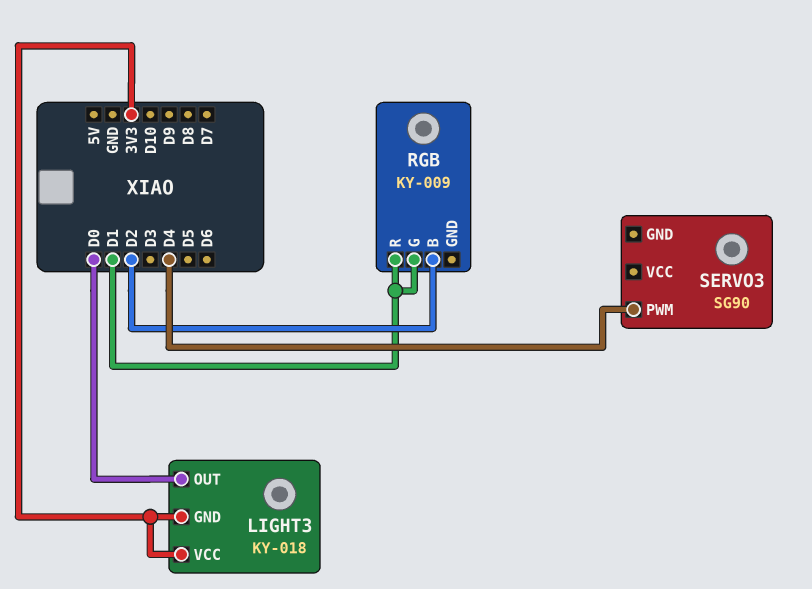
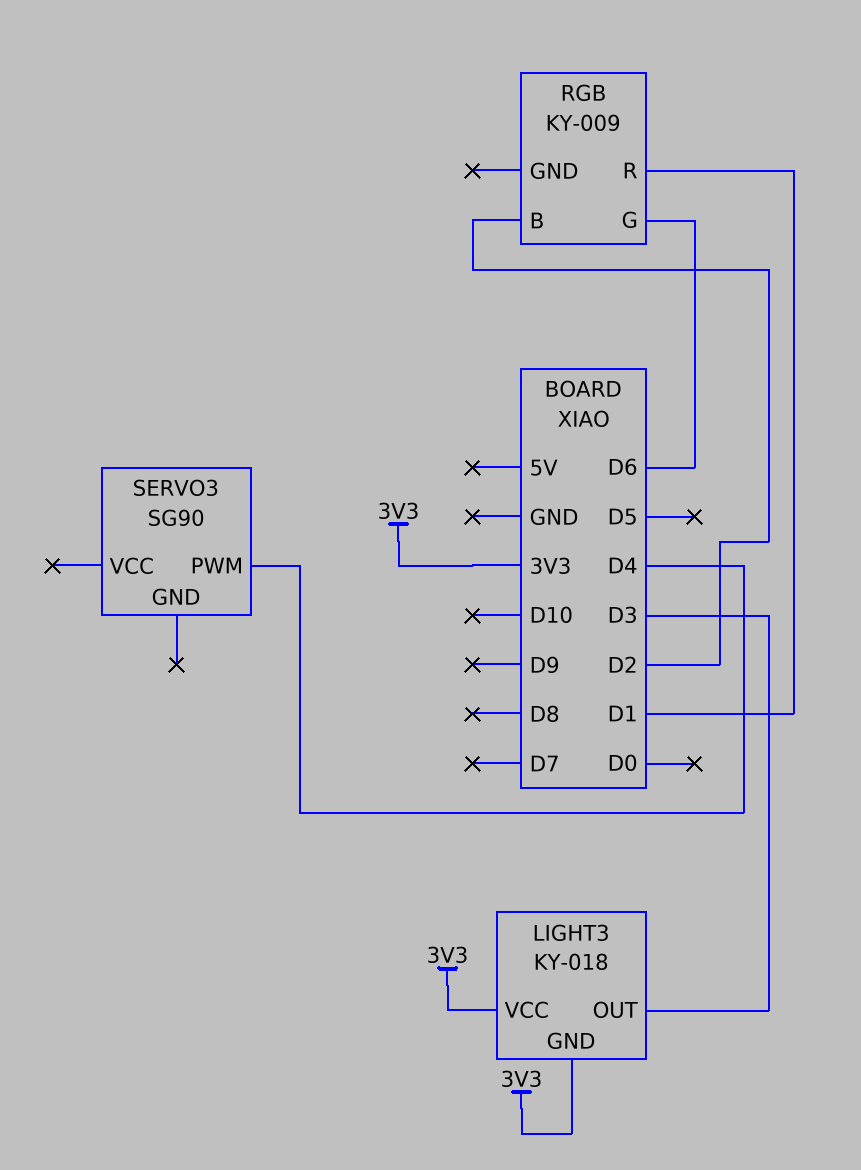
LIGHT3 pin OUT: D0 -> D3
RGB pin G: D1 -> D6

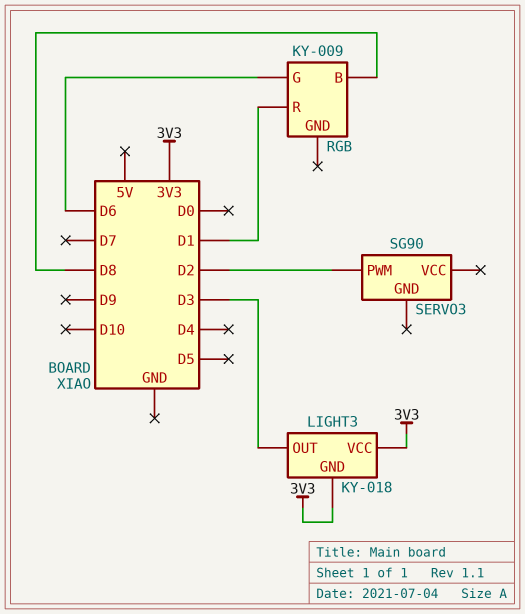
RGB pin B: D2 -> D8
SERVO3 pin PWM: D4 -> D2

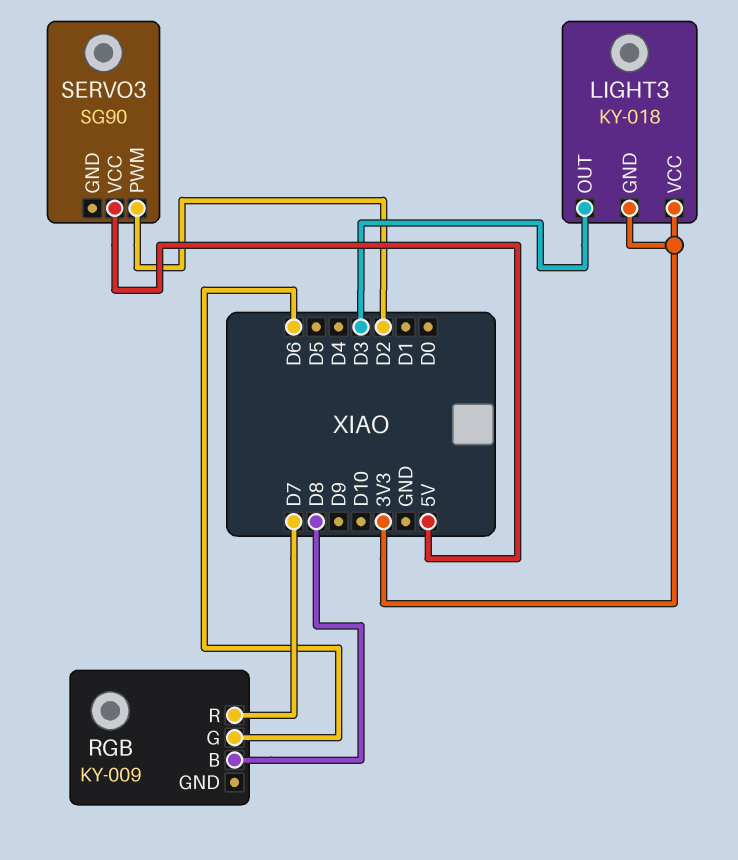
RGB pin R: D1 -> D7
SERVO3 pin VCC: none -> 5V

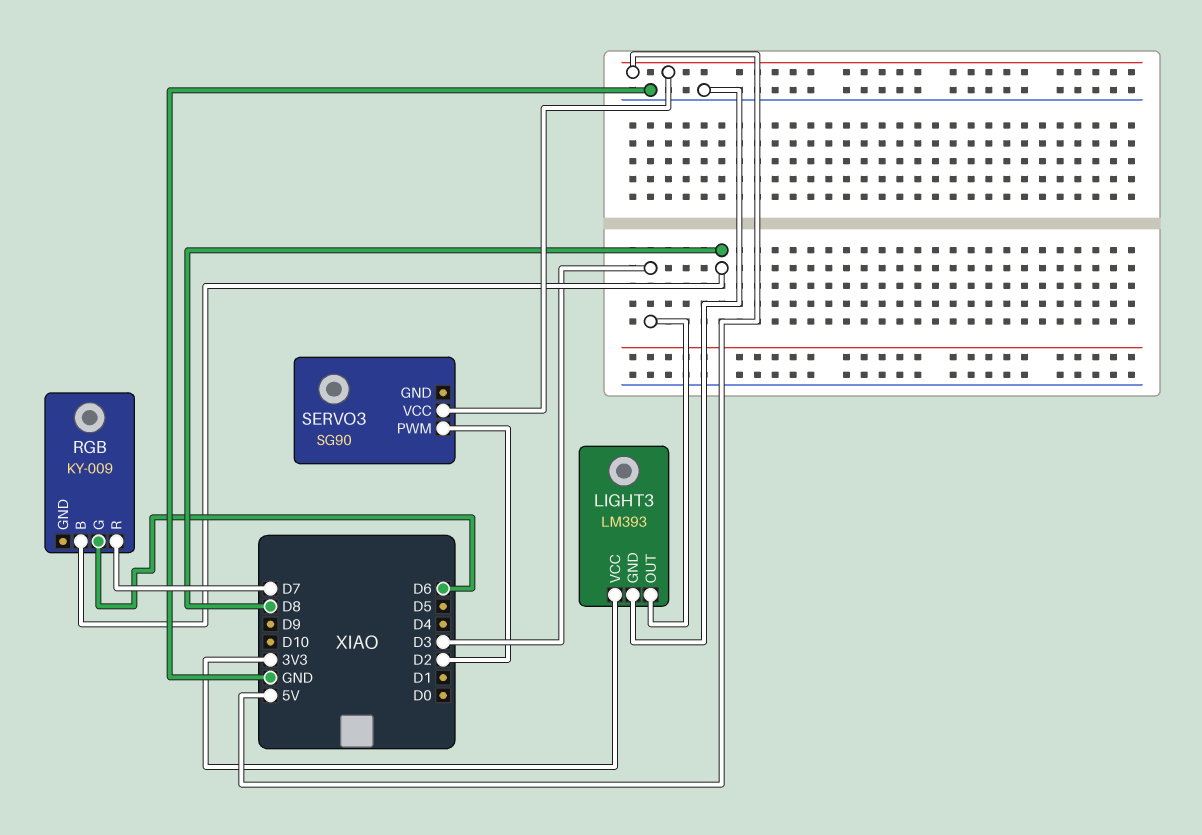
LIGHT3: KY-018 -> LM393
LIGHT3 pin GND: 3V3 -> GND

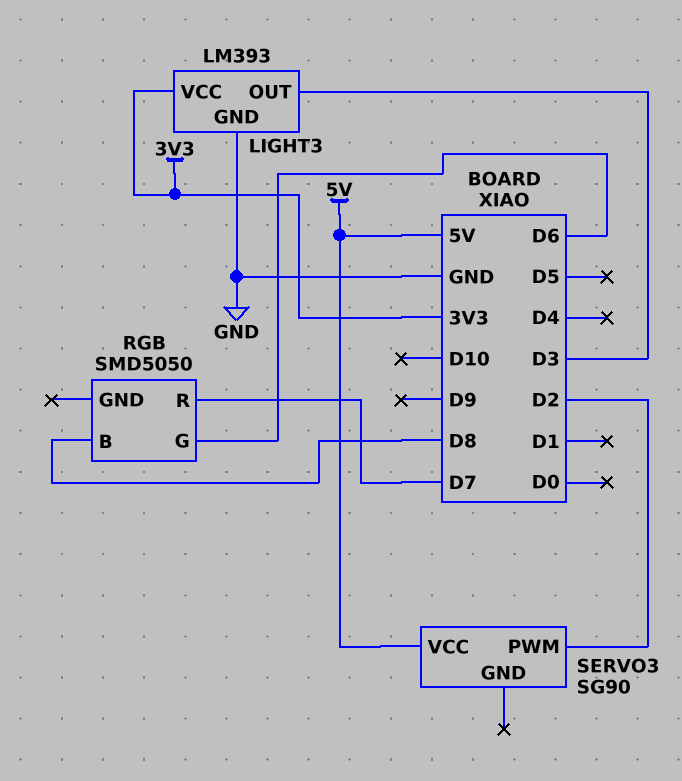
RGB: KY-009 -> SMD5050

